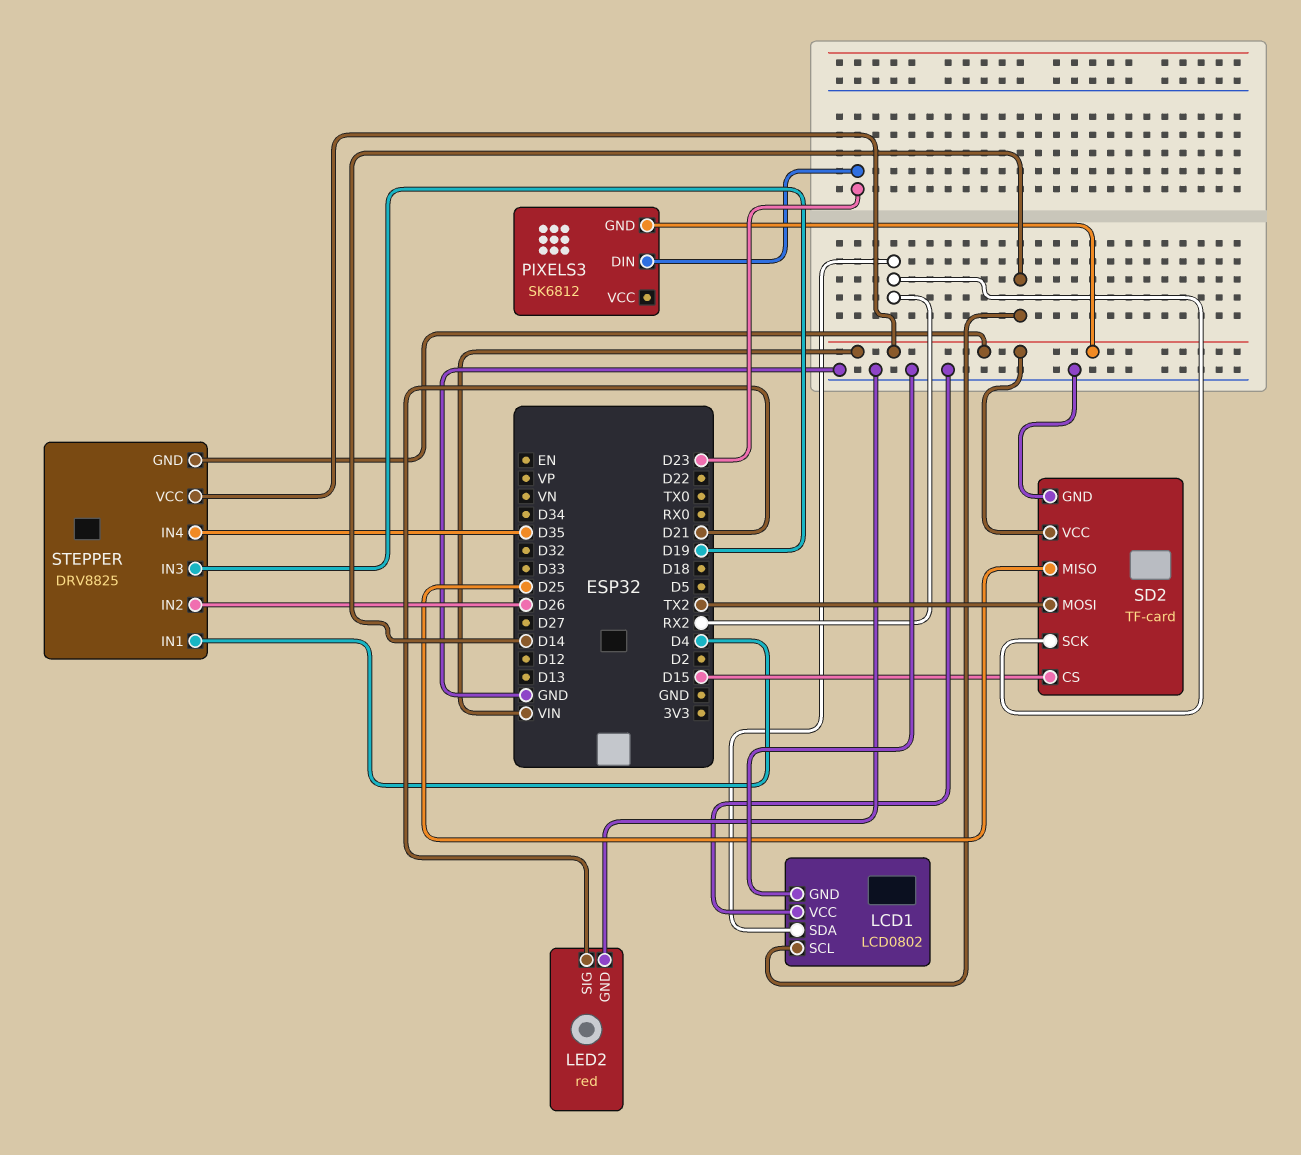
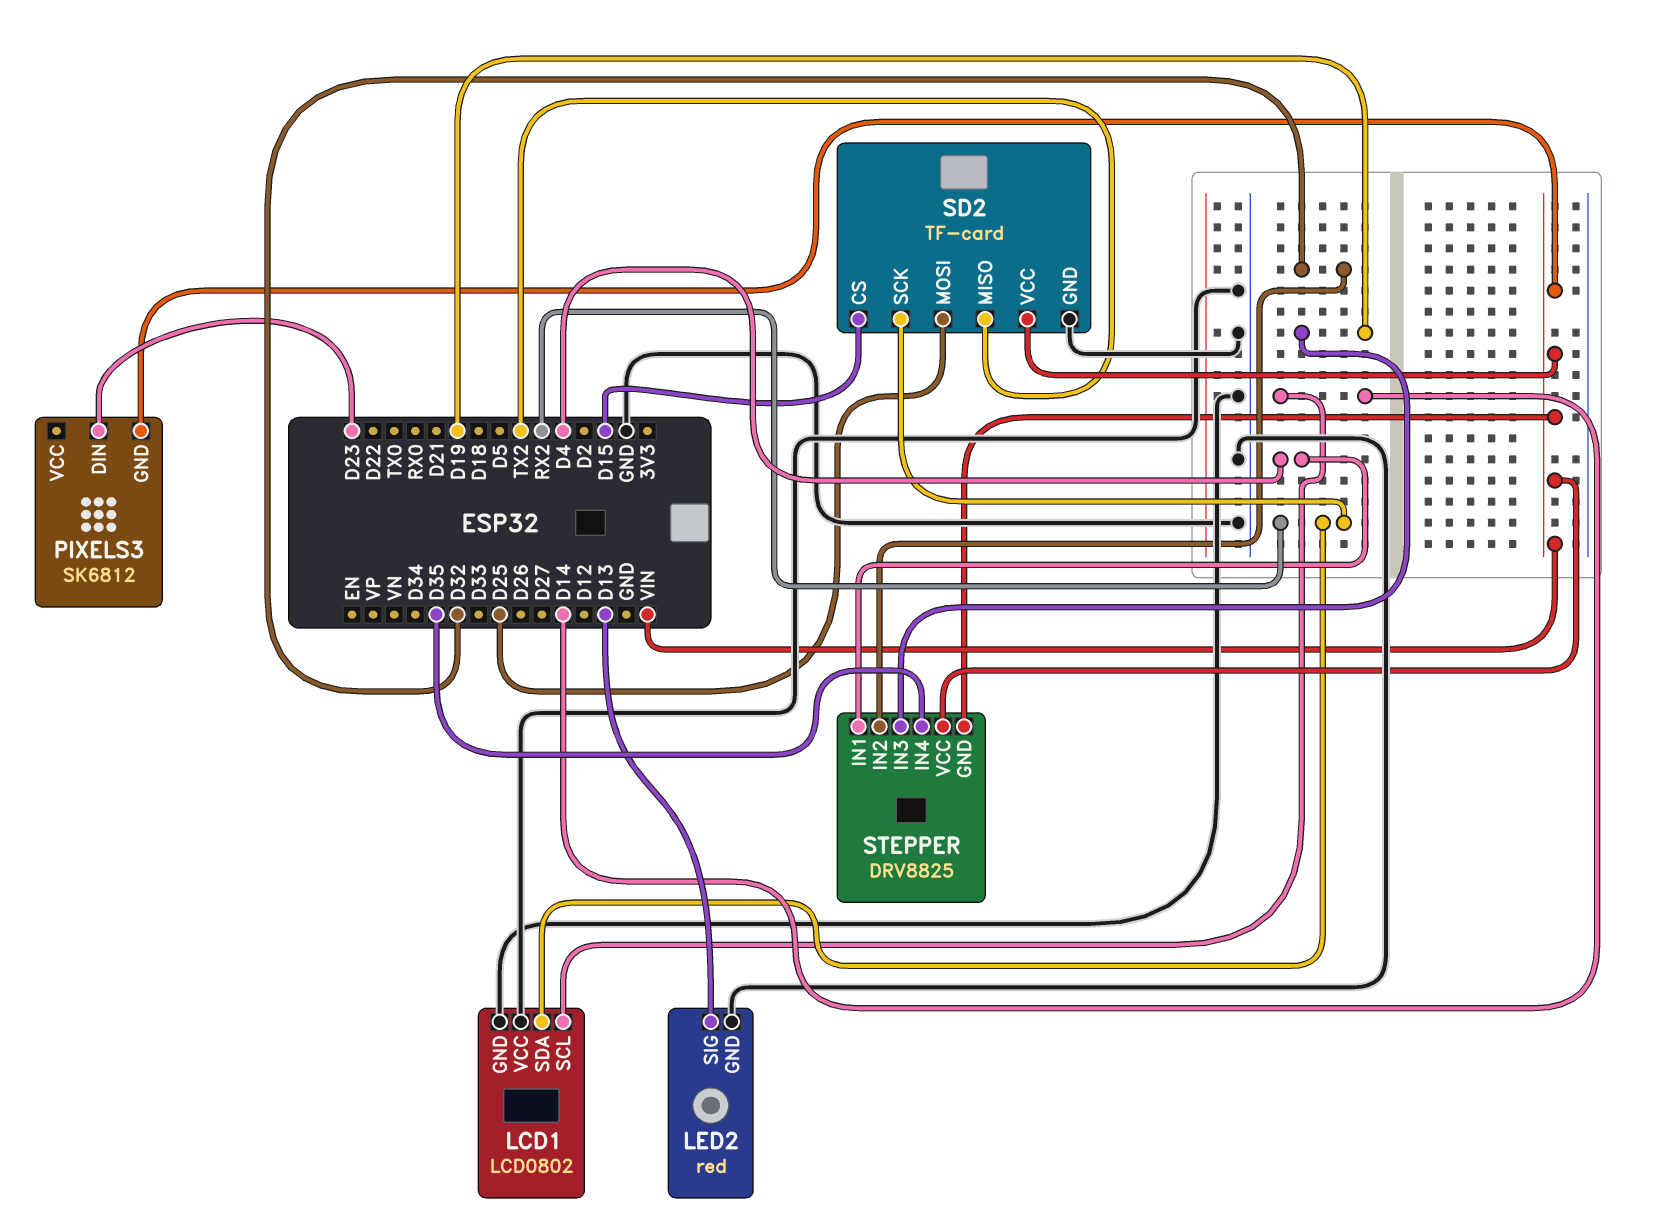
LED2 pin SIG: D21 -> D13
SD2 pin MISO: D25 -> TX2
SD2 pin MOSI: TX2 -> D25
STEPPER pin IN2: D26 -> D32

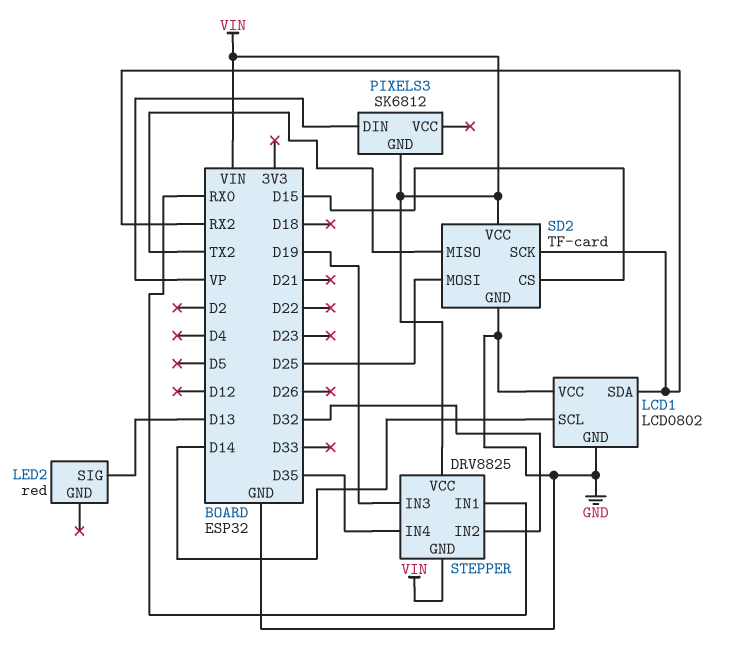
LED2 pin GND: GND -> none
PIXELS3 pin DIN: D23 -> VP
STEPPER pin IN1: D4 -> RX0

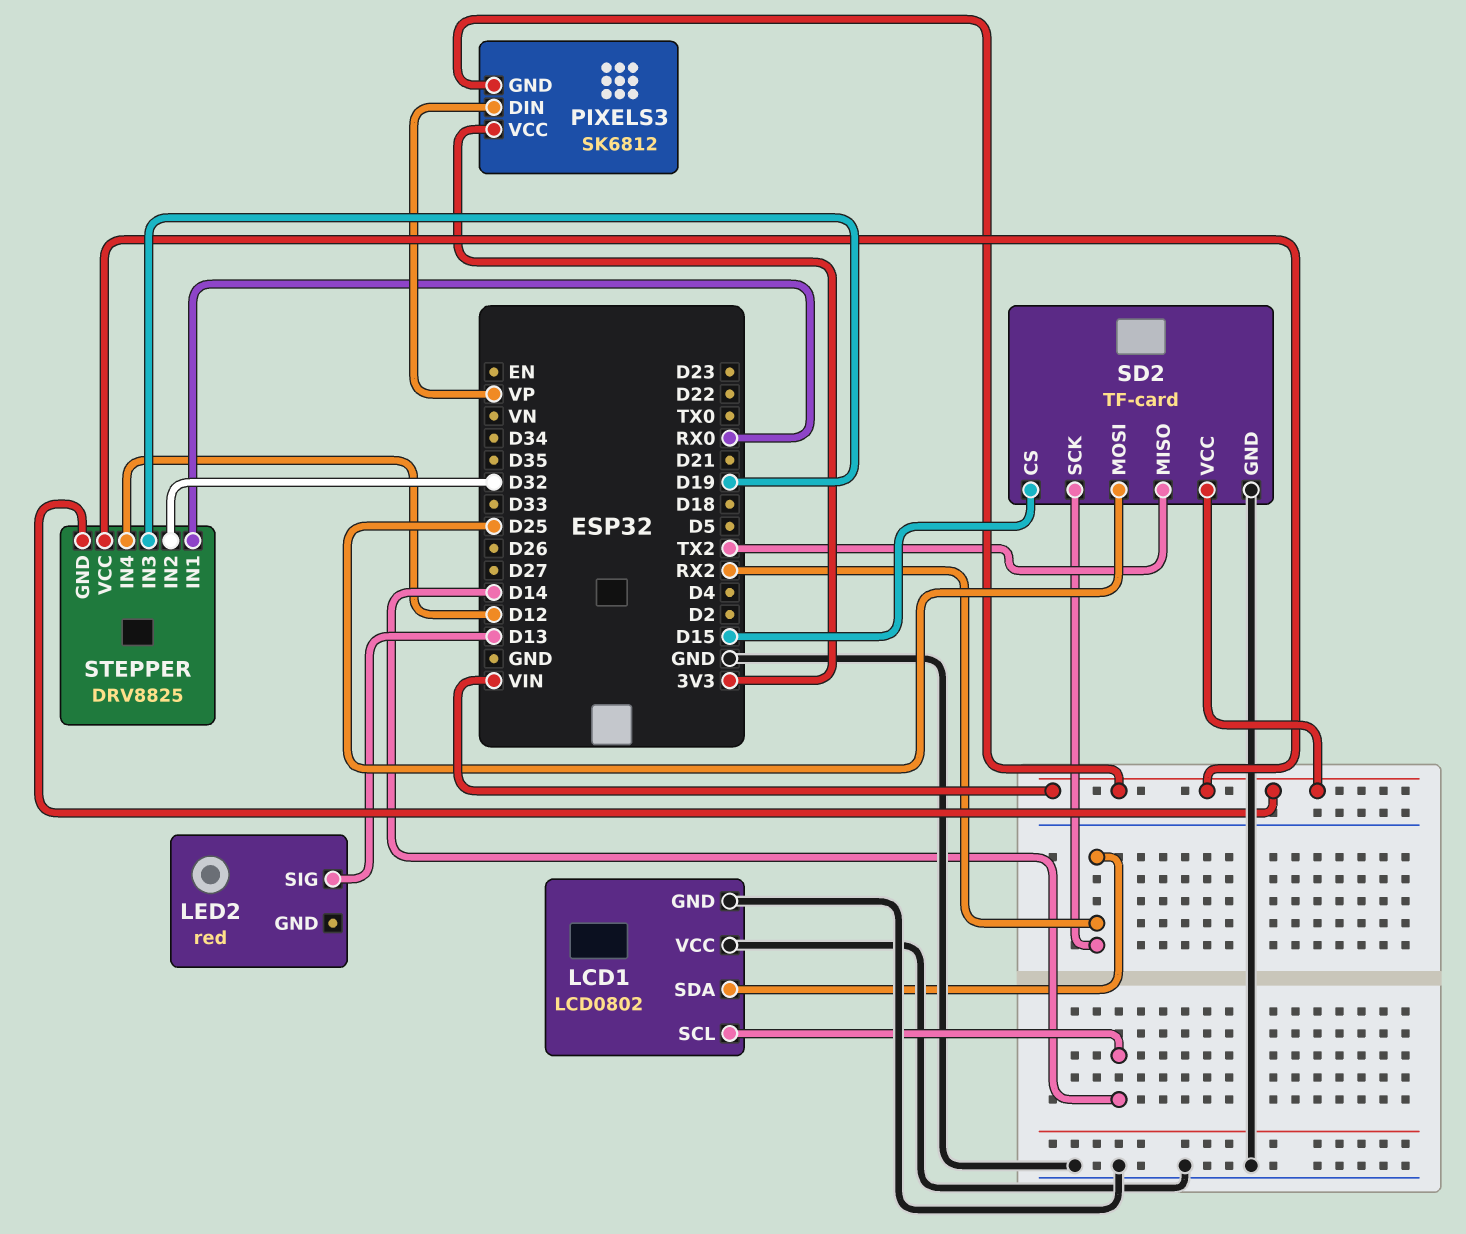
PIXELS3 pin VCC: none -> 3V3
STEPPER pin IN4: D35 -> D12

